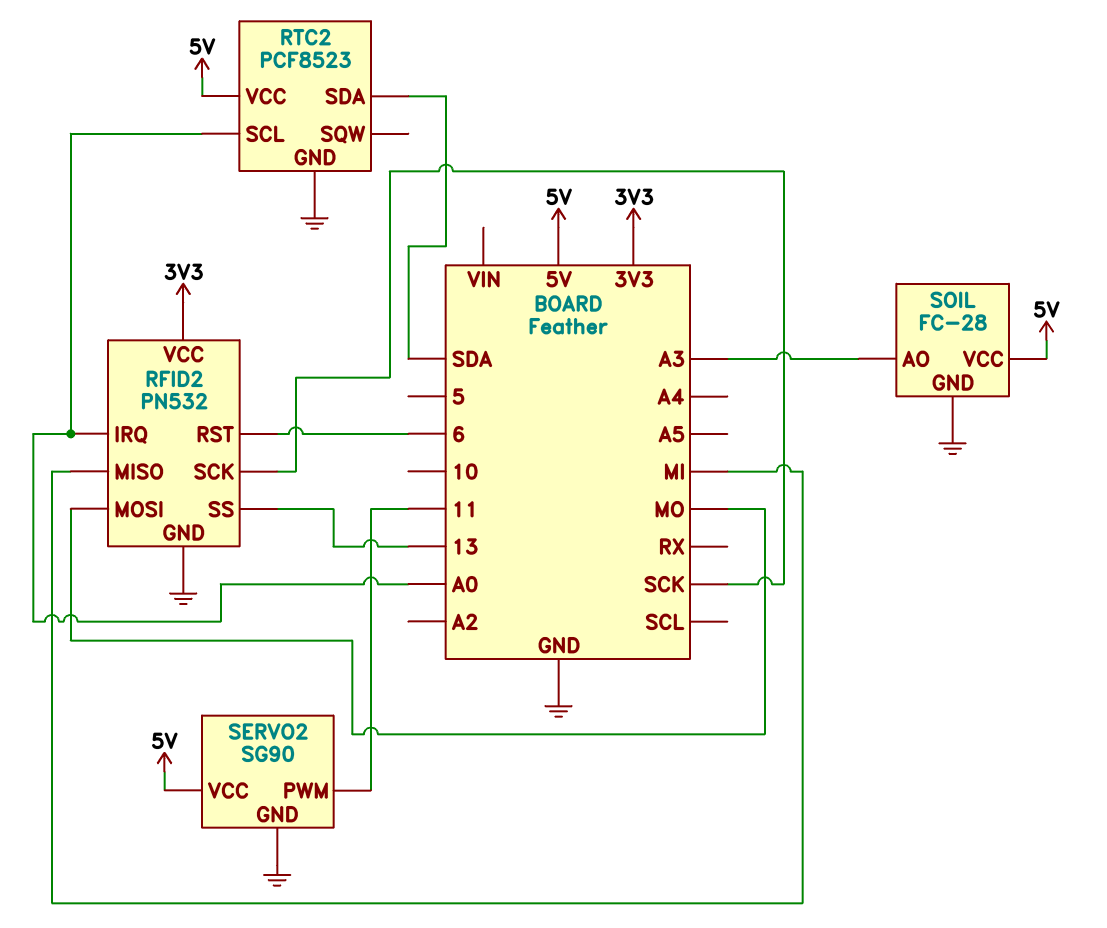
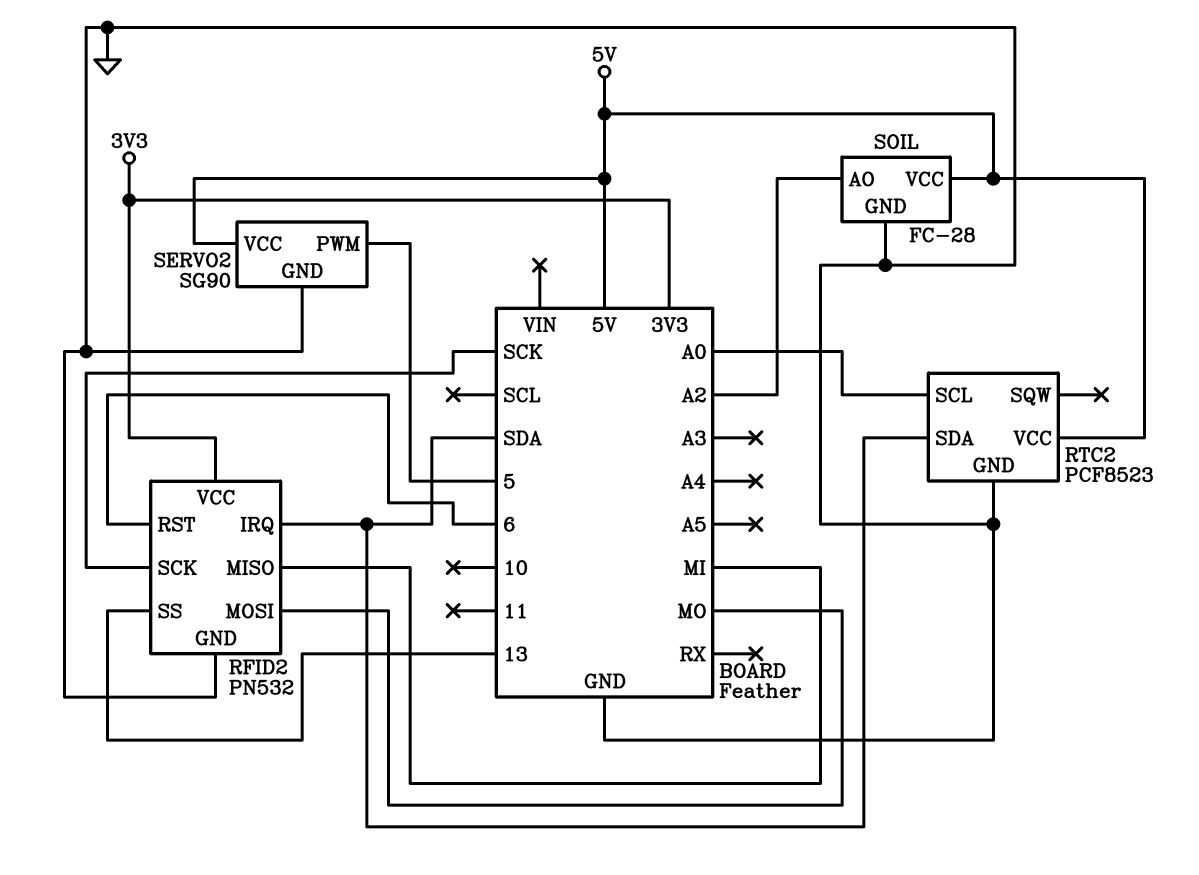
RFID2 pin IRQ: A0 -> SDA
SERVO2 pin PWM: 11 -> 5
SOIL pin AO: A3 -> A2

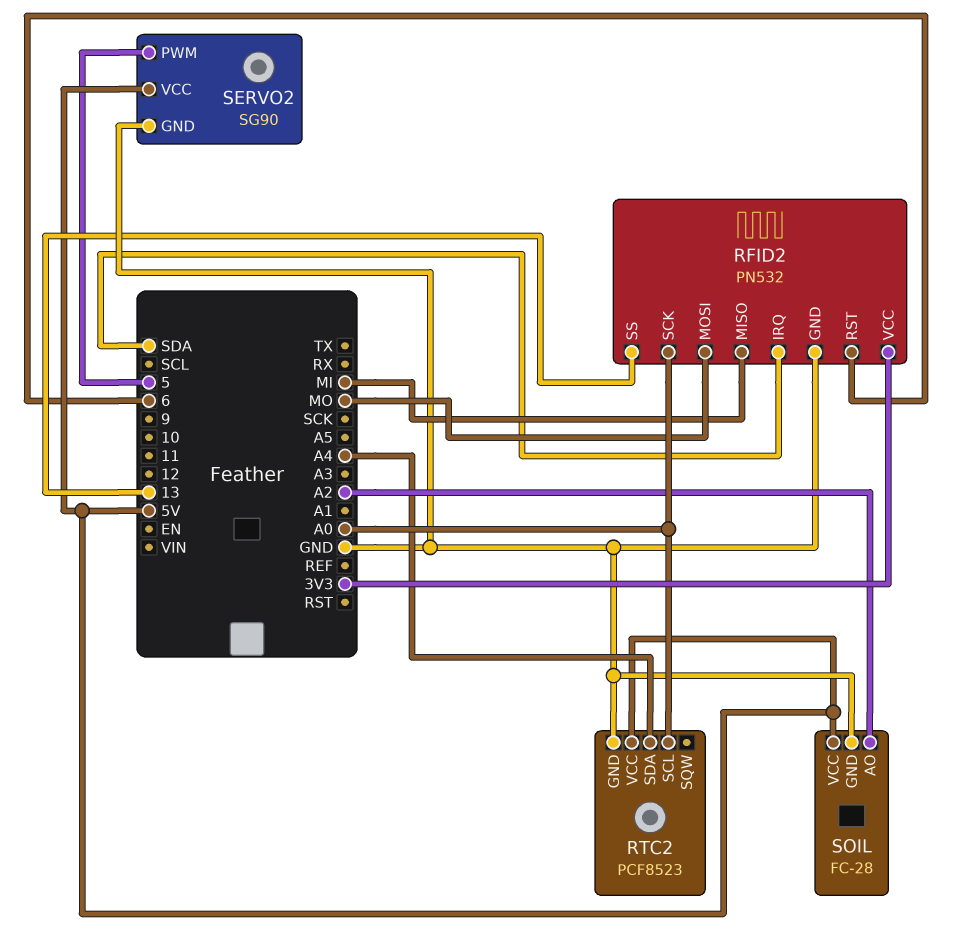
RFID2 pin SCK: SCK -> A0
RTC2 pin SDA: SDA -> A4

